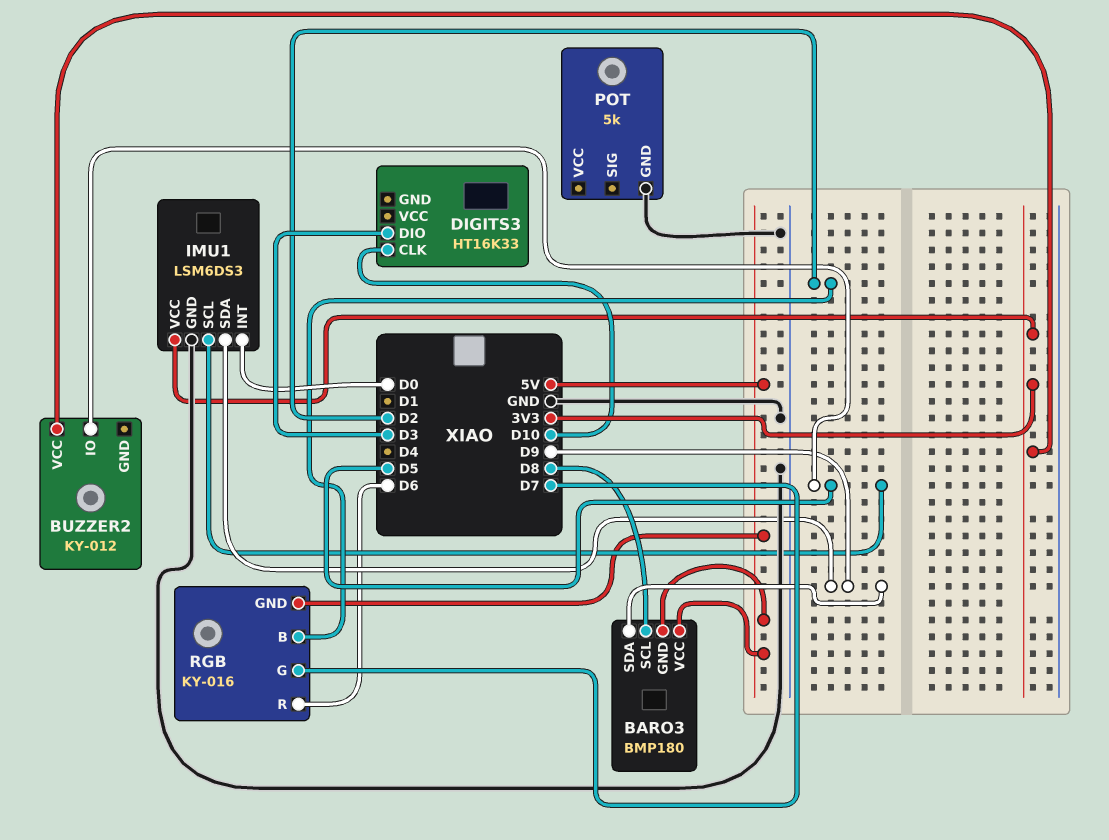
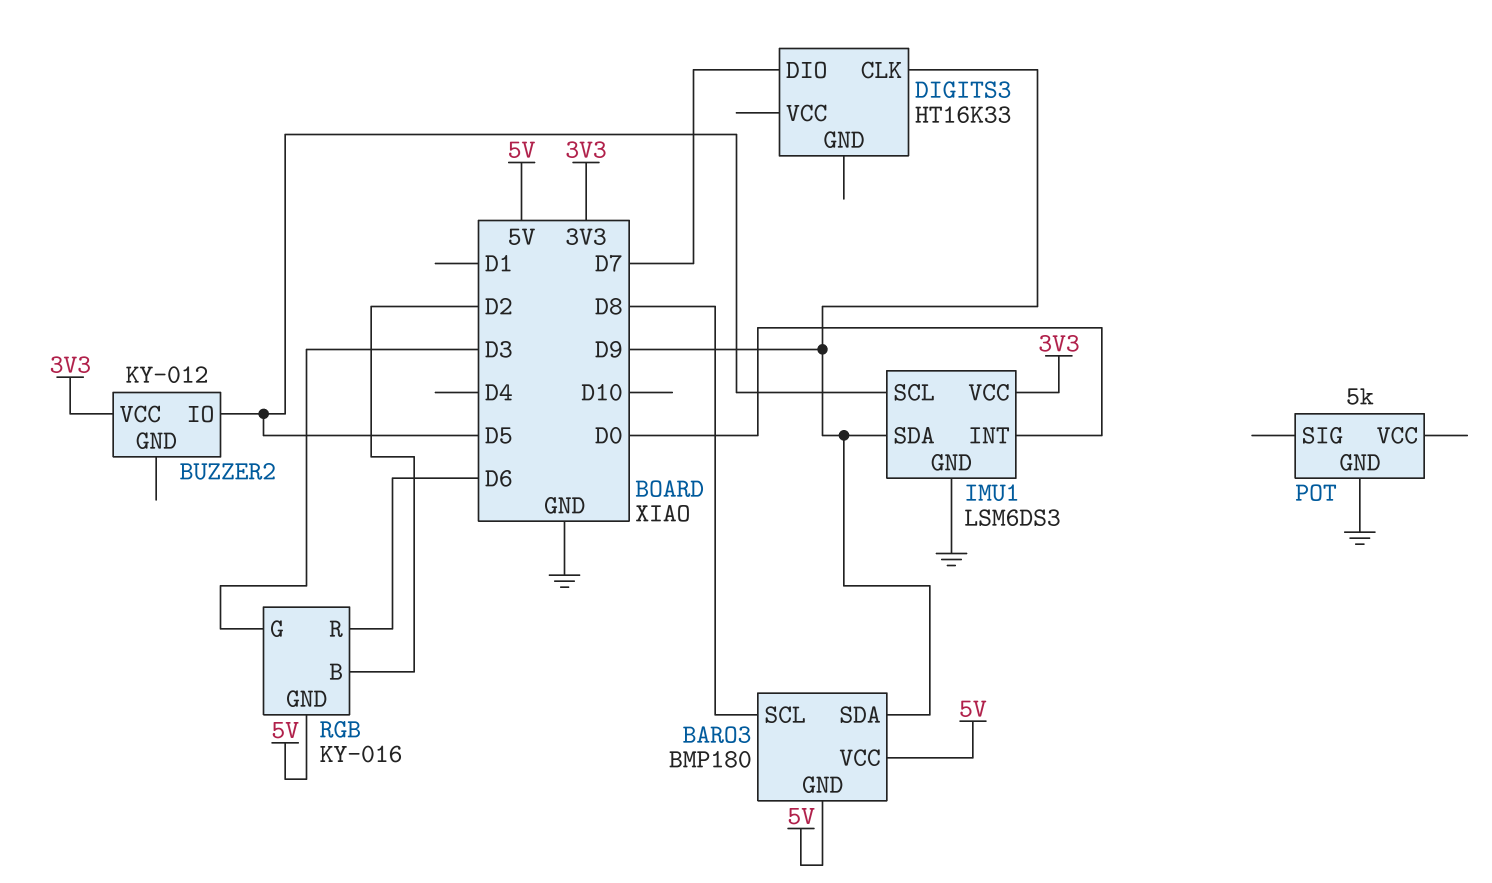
DIGITS3 pin CLK: D10 -> D9
DIGITS3 pin DIO: D3 -> D7
RGB pin G: D7 -> D3

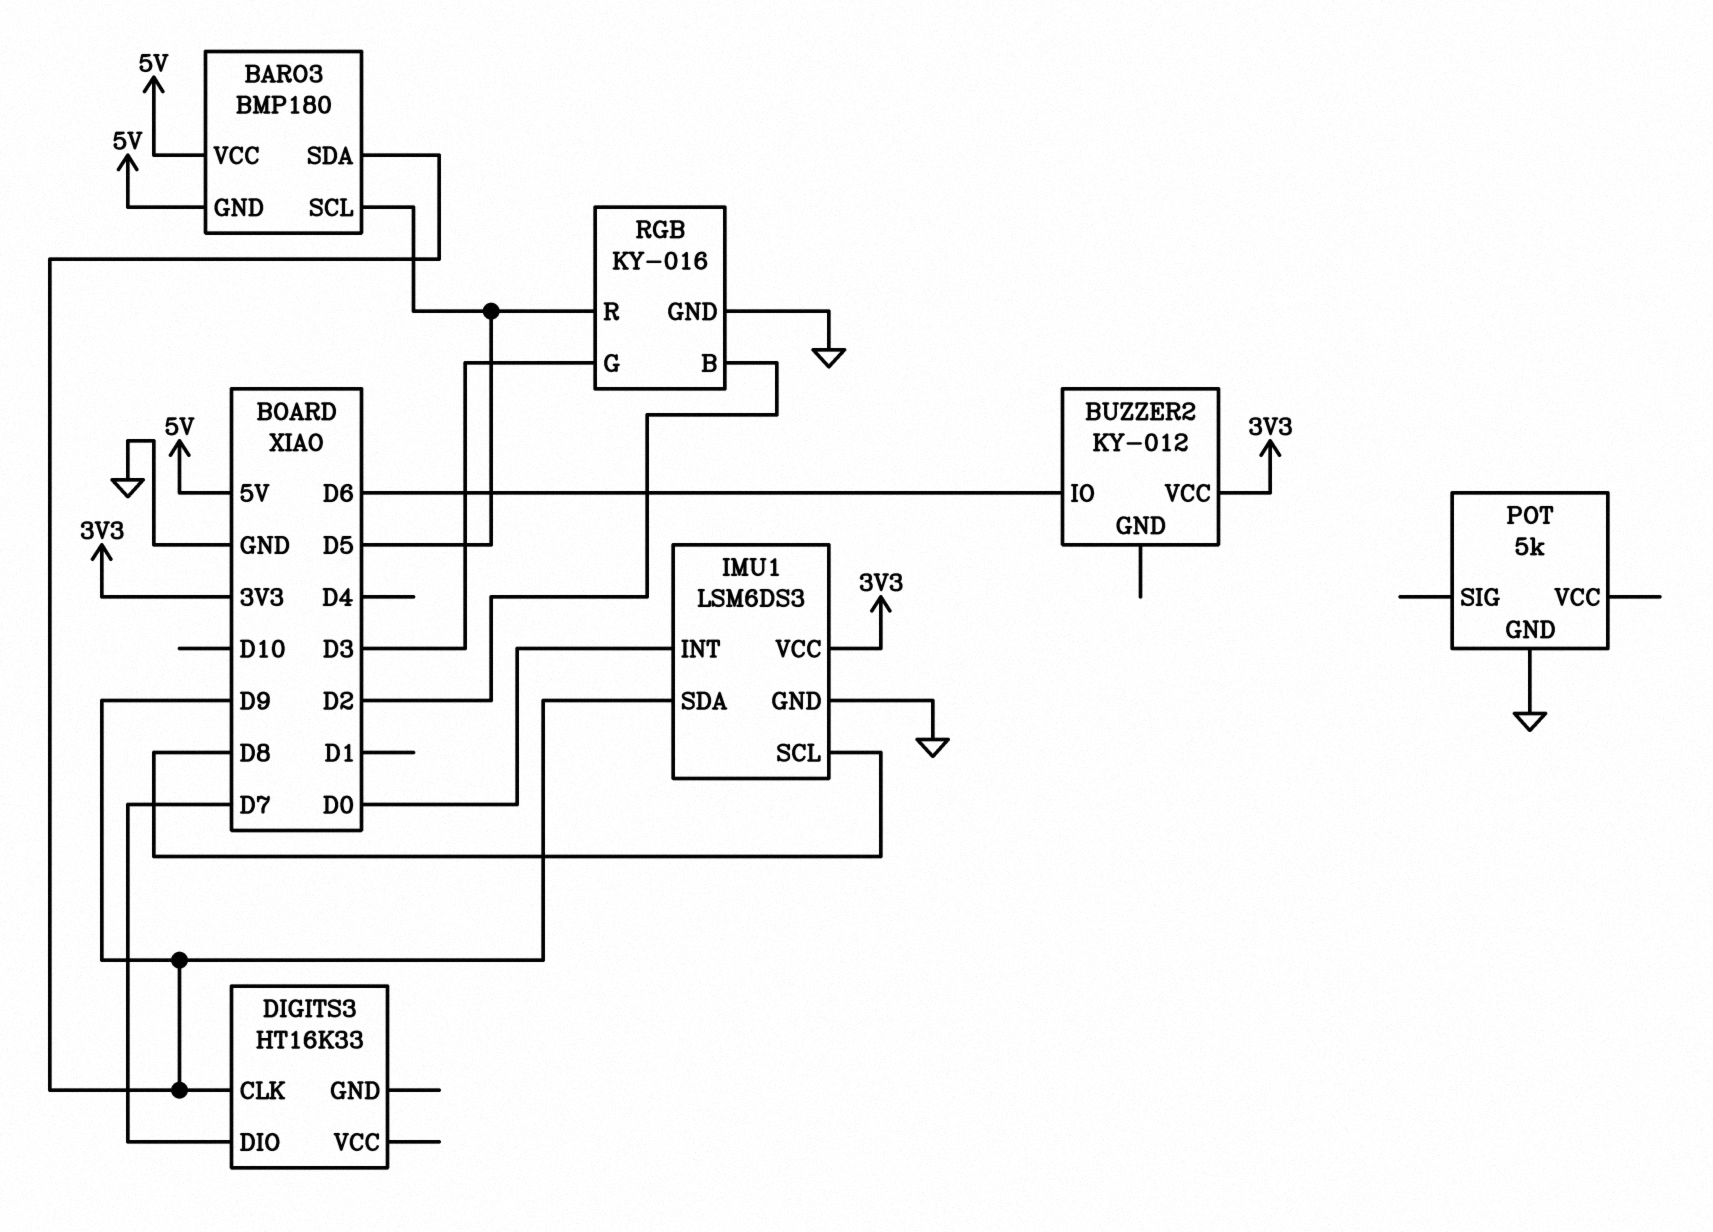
BARO3 pin SCL: D8 -> D5
BUZZER2 pin IO: D5 -> D6
IMU1 pin SCL: D5 -> D8
RGB pin GND: 5V -> GND
RGB pin R: D6 -> D5

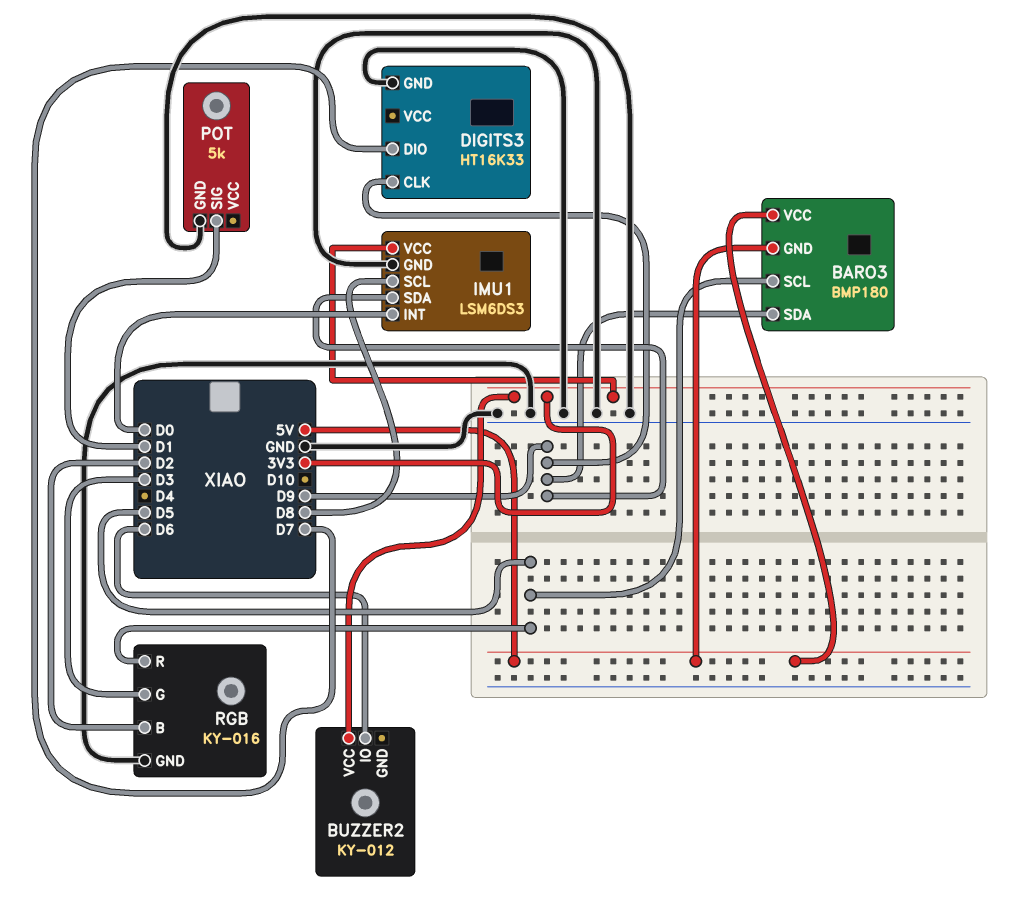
DIGITS3 pin GND: none -> GND
POT pin SIG: none -> D1

